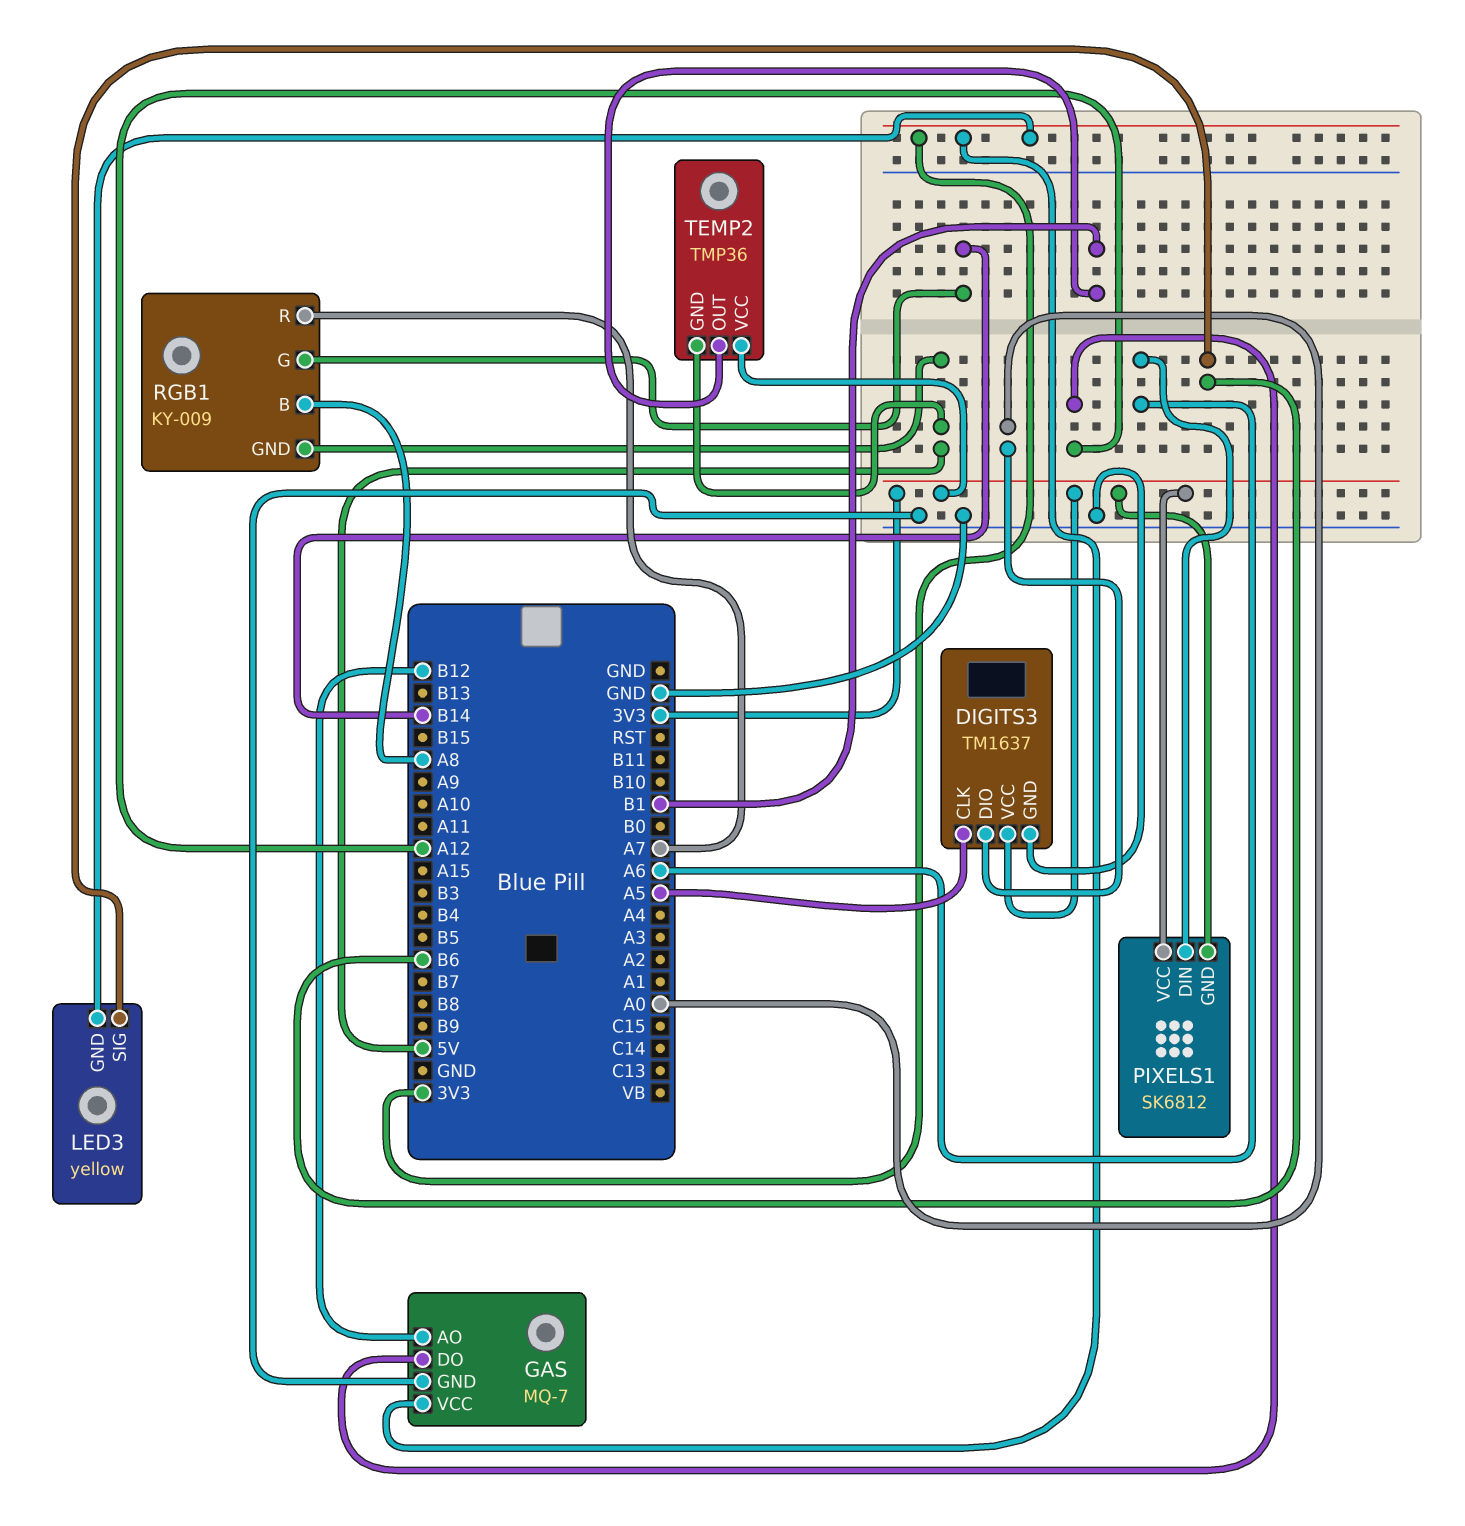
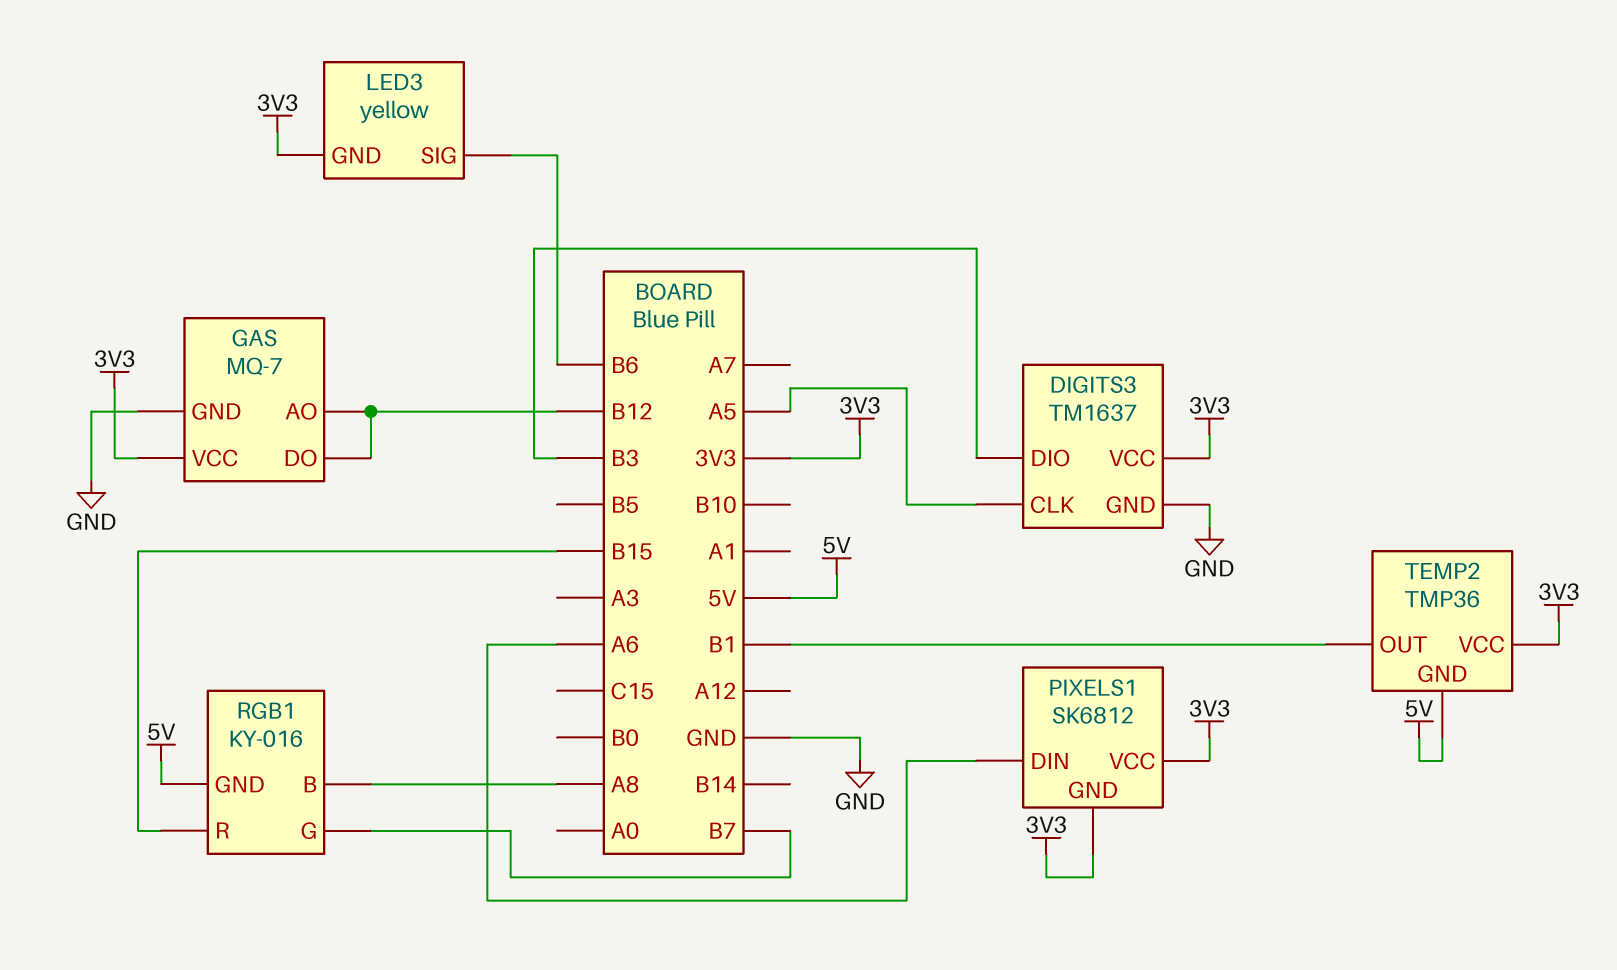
DIGITS3 pin DIO: A0 -> B3
GAS pin DO: A12 -> B12
RGB1: KY-009 -> KY-016
RGB1 pin G: B14 -> B7
RGB1 pin R: A7 -> B15

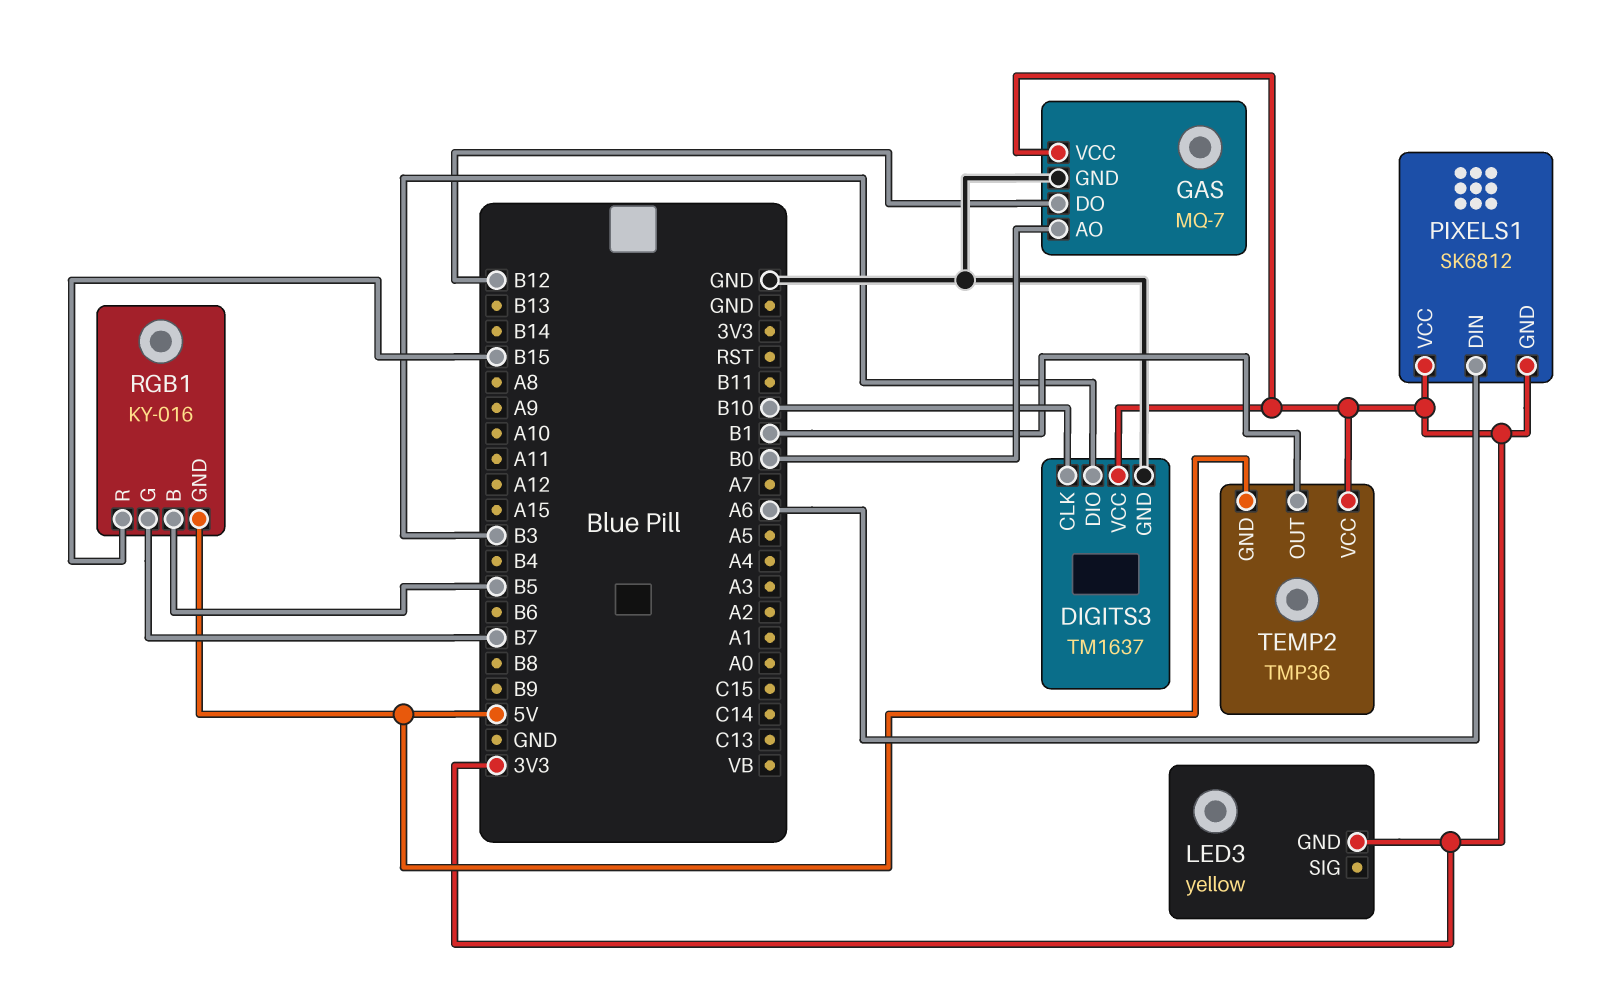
DIGITS3 pin CLK: A5 -> B10
GAS pin AO: B12 -> B0
LED3 pin SIG: B6 -> none
RGB1 pin B: A8 -> B5

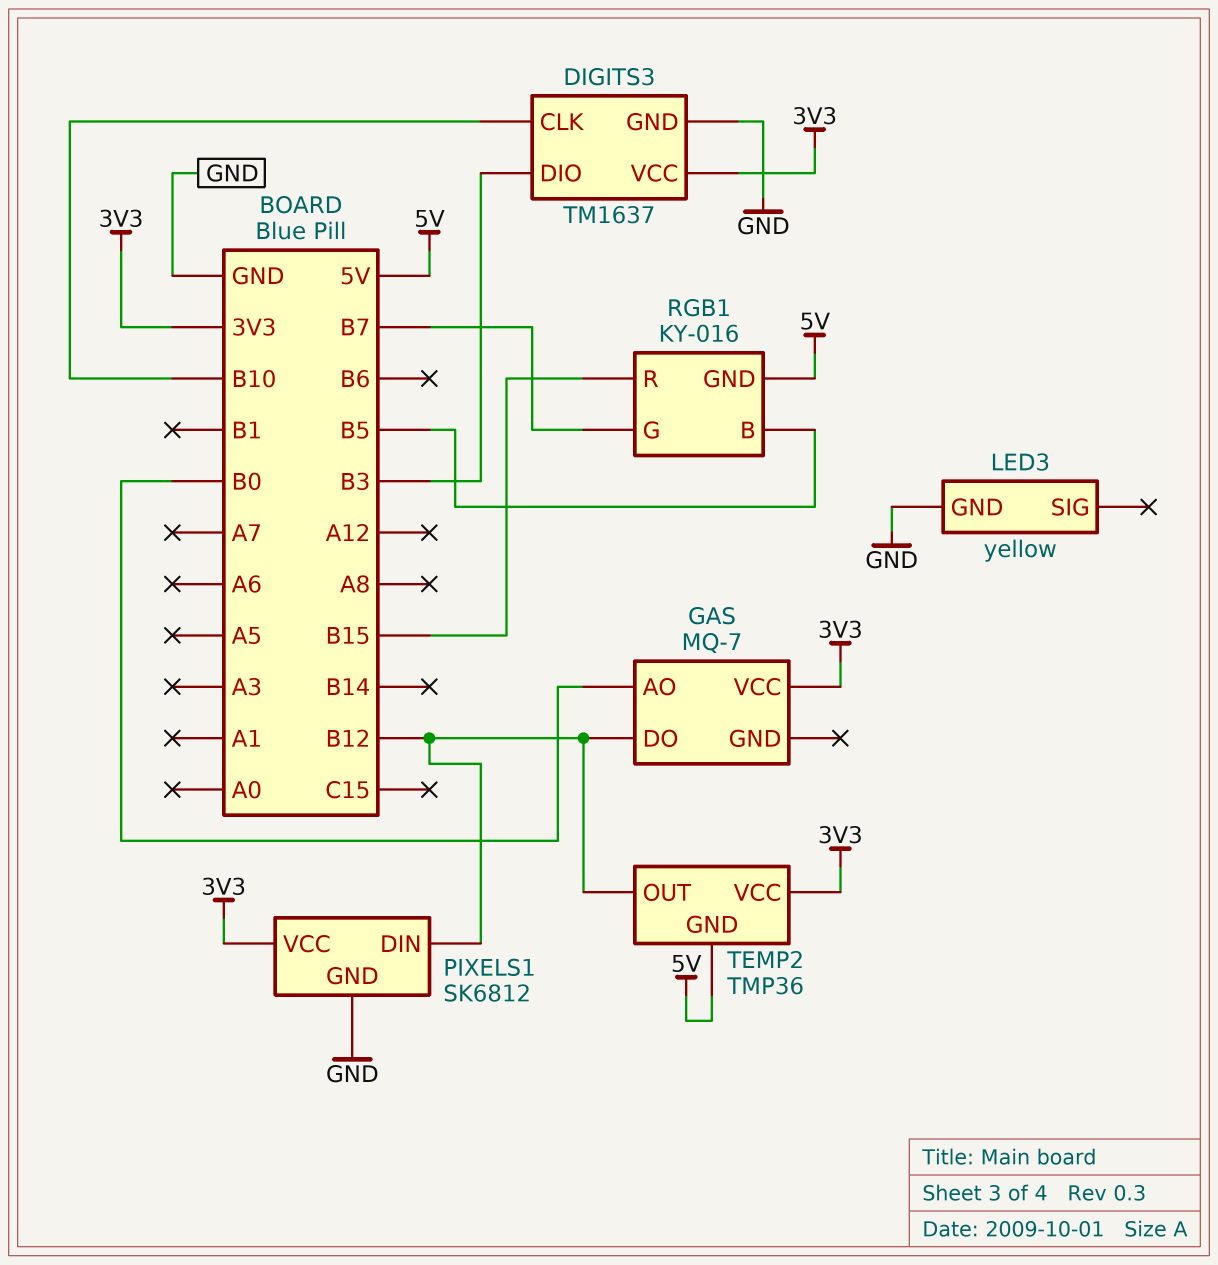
GAS pin GND: GND -> none
LED3 pin GND: 3V3 -> GND
PIXELS1 pin DIN: A6 -> B12
PIXELS1 pin GND: 3V3 -> GND
TEMP2 pin OUT: B1 -> B12

